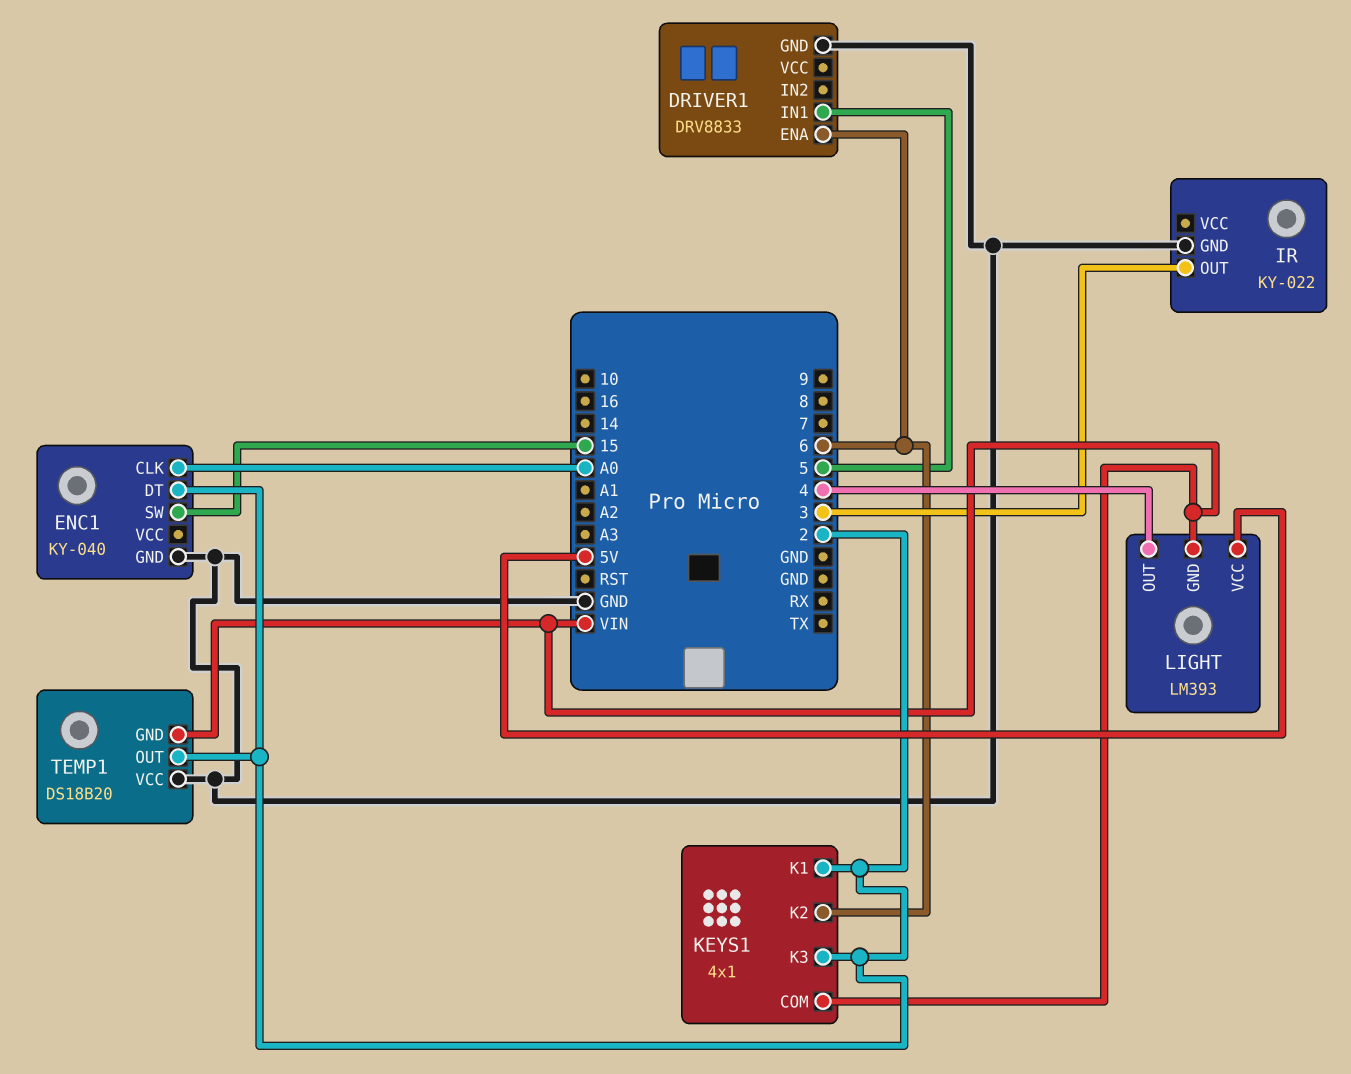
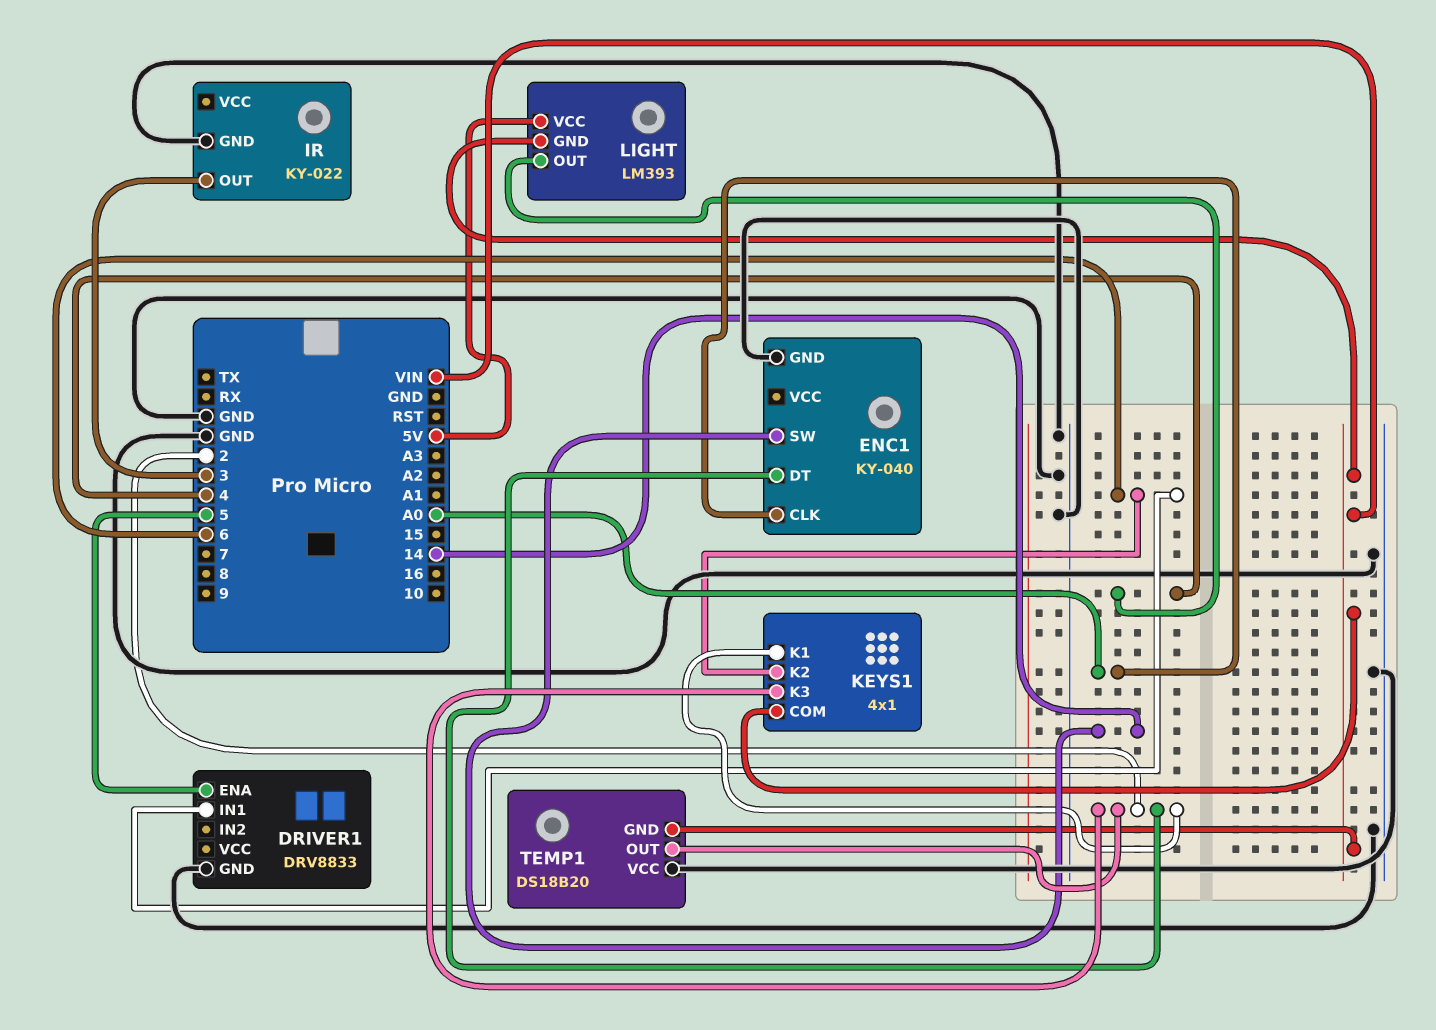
DRIVER1 pin ENA: 6 -> 5
DRIVER1 pin IN1: 5 -> 6
ENC1 pin SW: 15 -> 14

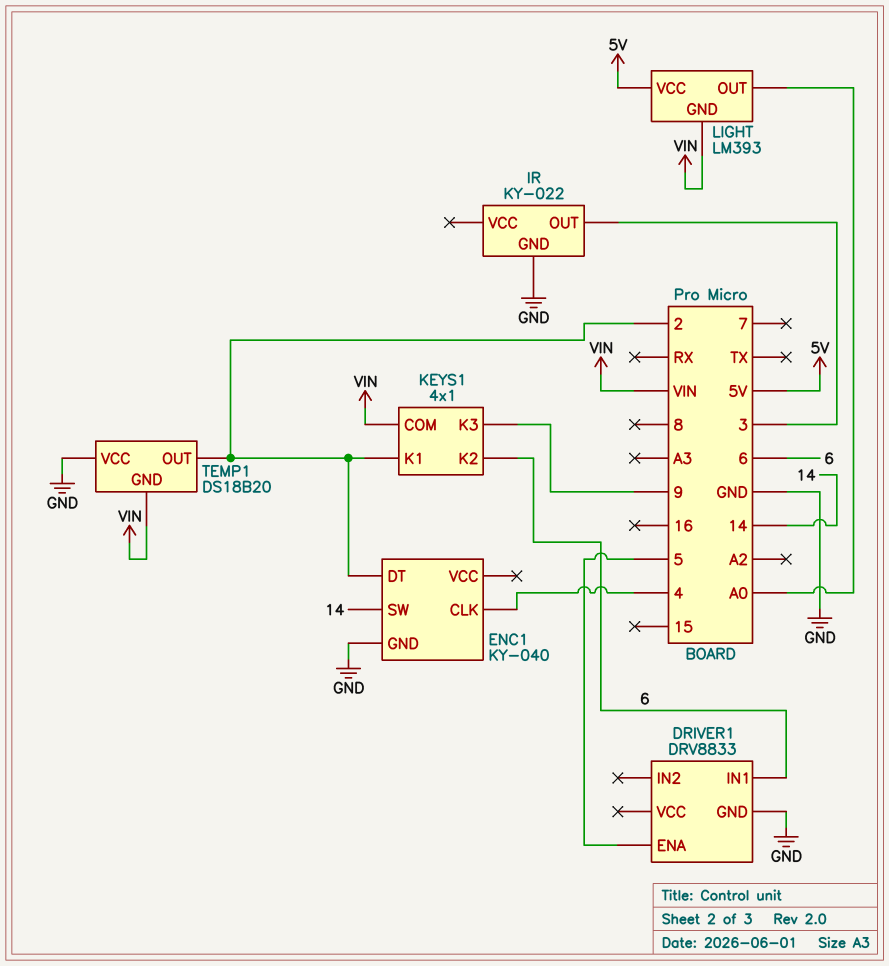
ENC1 pin CLK: A0 -> 4
KEYS1 pin K3: 2 -> 9
LIGHT pin OUT: 4 -> A0

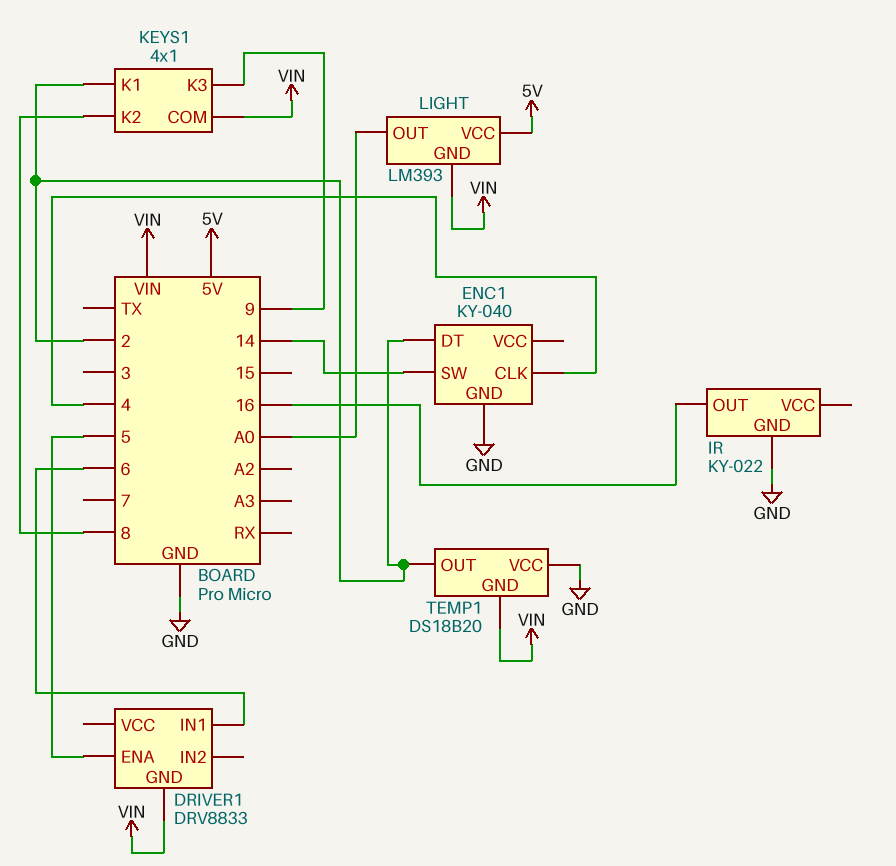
DRIVER1 pin GND: GND -> VIN
IR pin OUT: 3 -> 16
KEYS1 pin K2: 6 -> 8

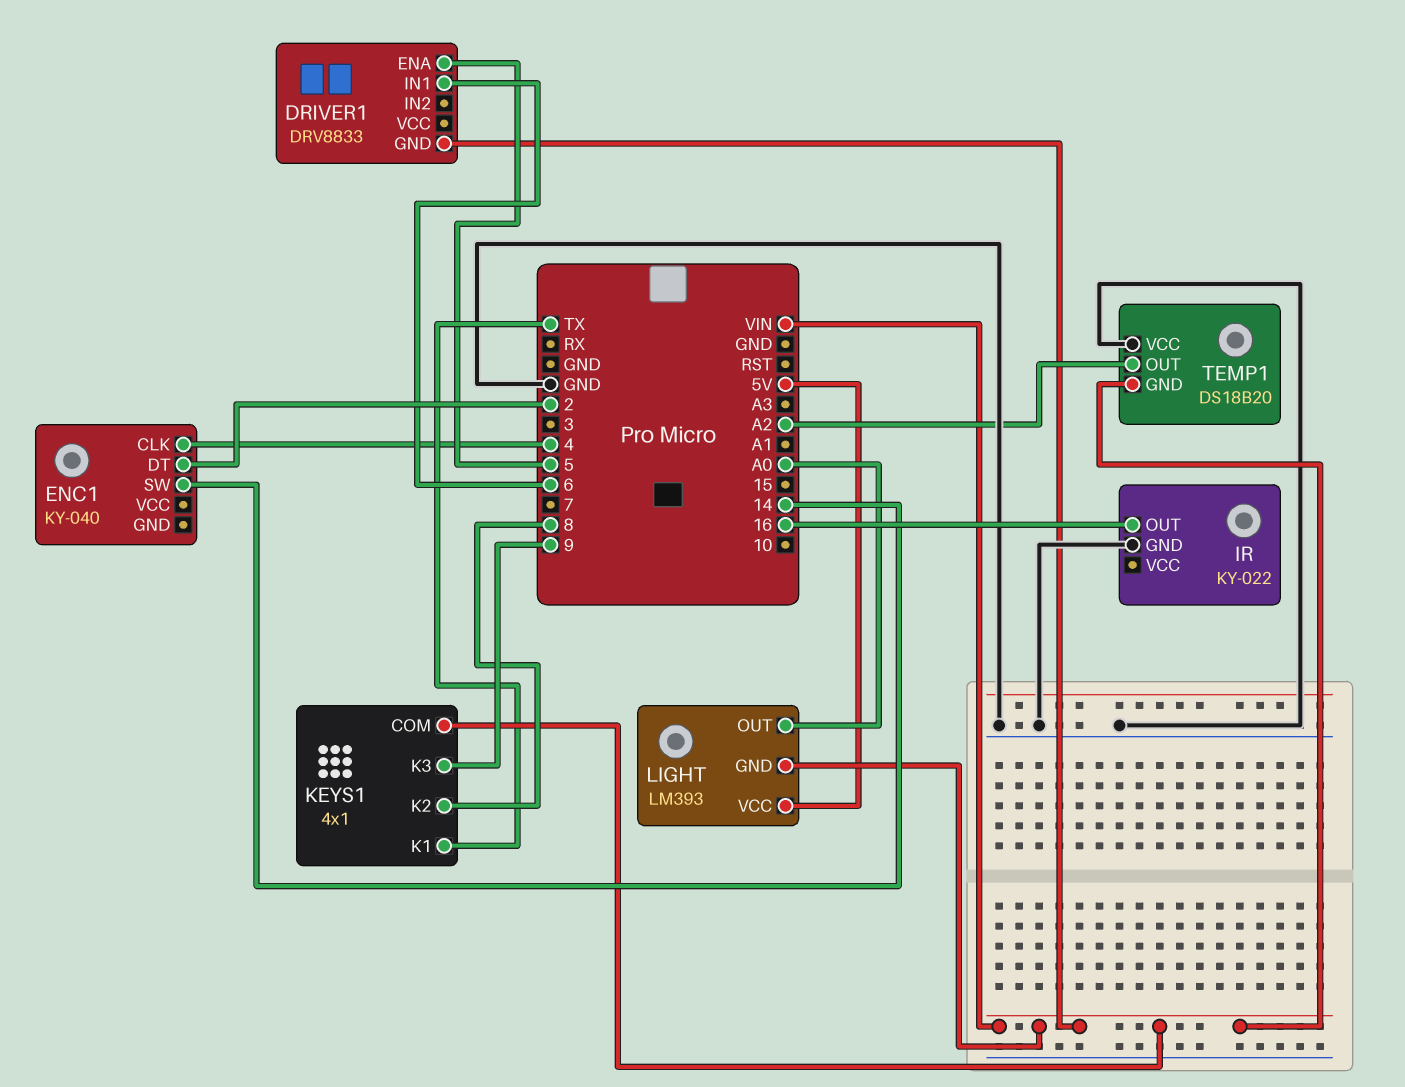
ENC1 pin GND: GND -> none
KEYS1 pin K1: 2 -> TX
TEMP1 pin OUT: 2 -> A2

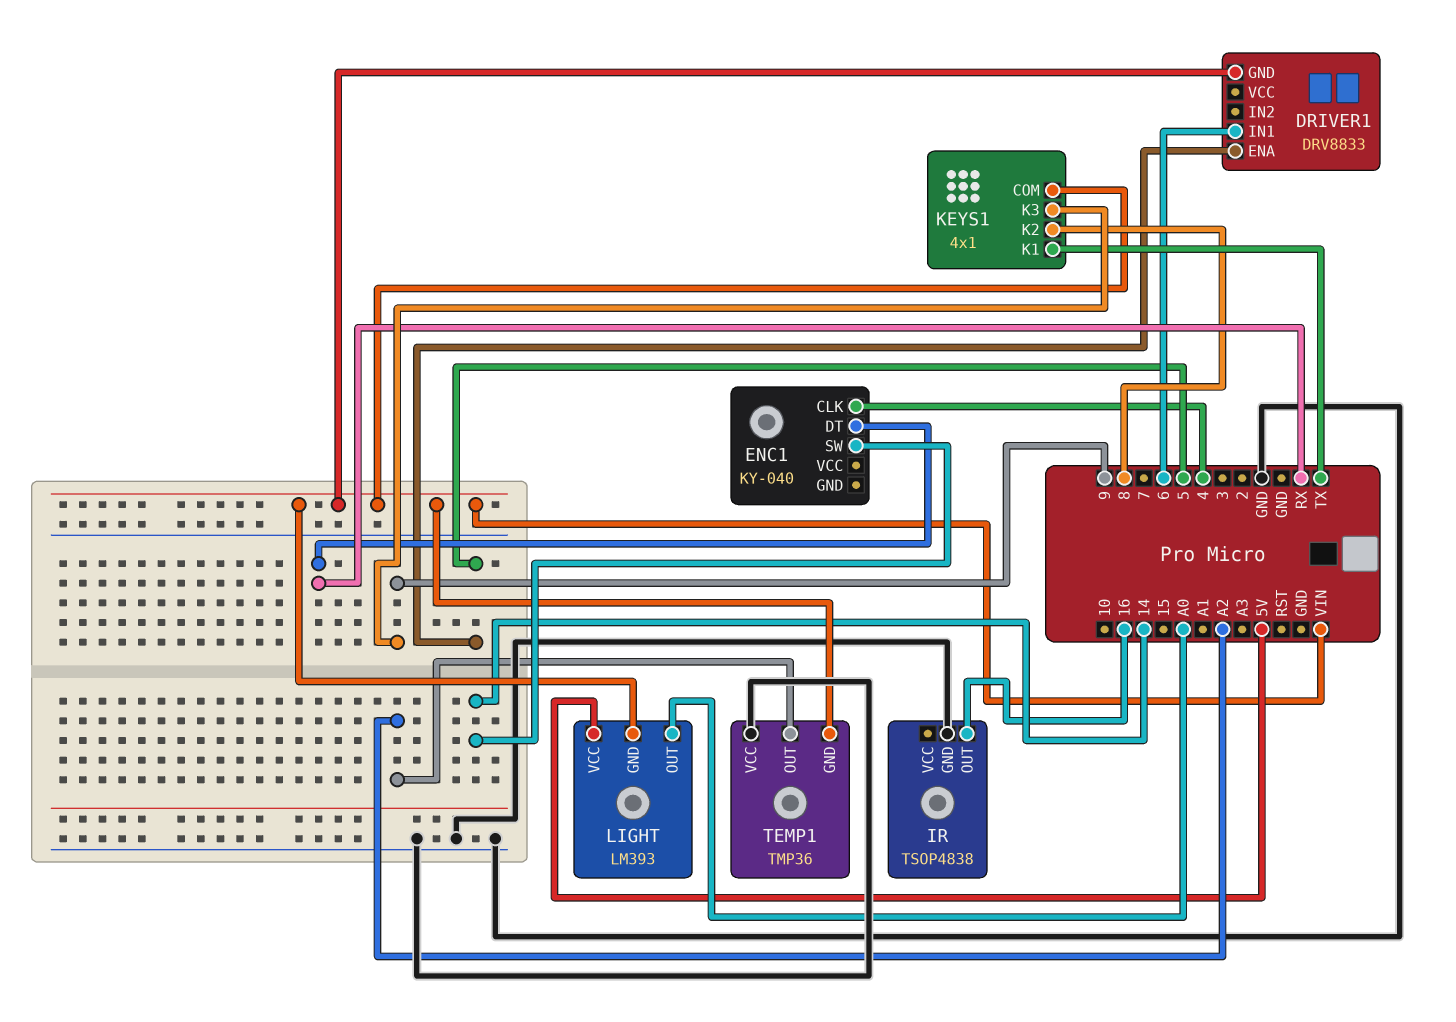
ENC1 pin DT: 2 -> RX
IR: KY-022 -> TSOP4838
TEMP1: DS18B20 -> TMP36

